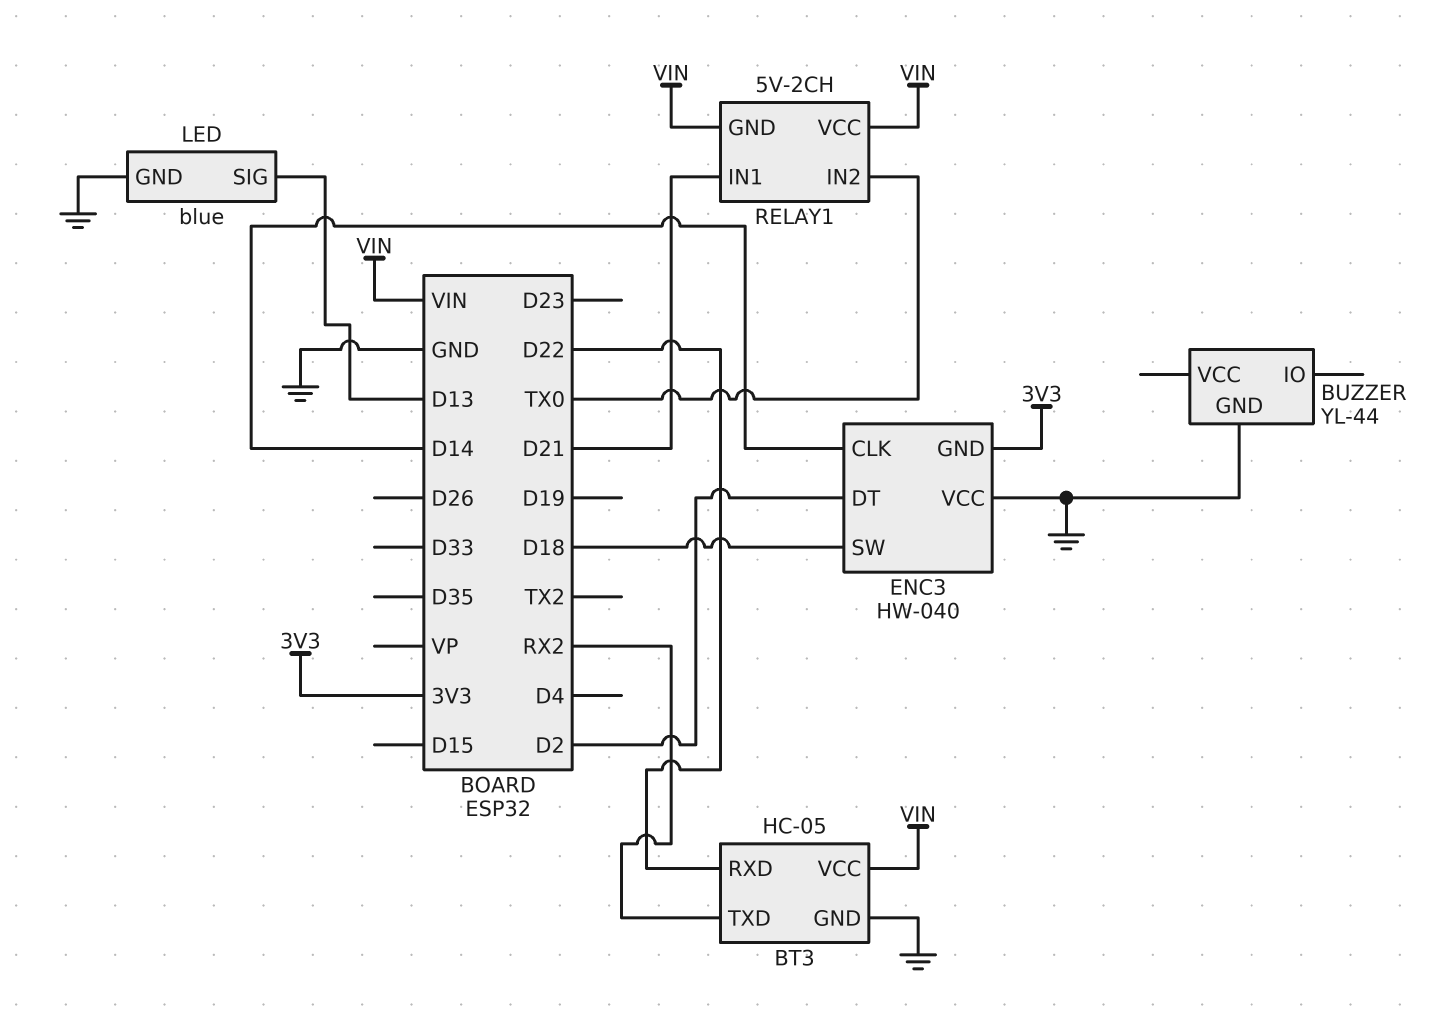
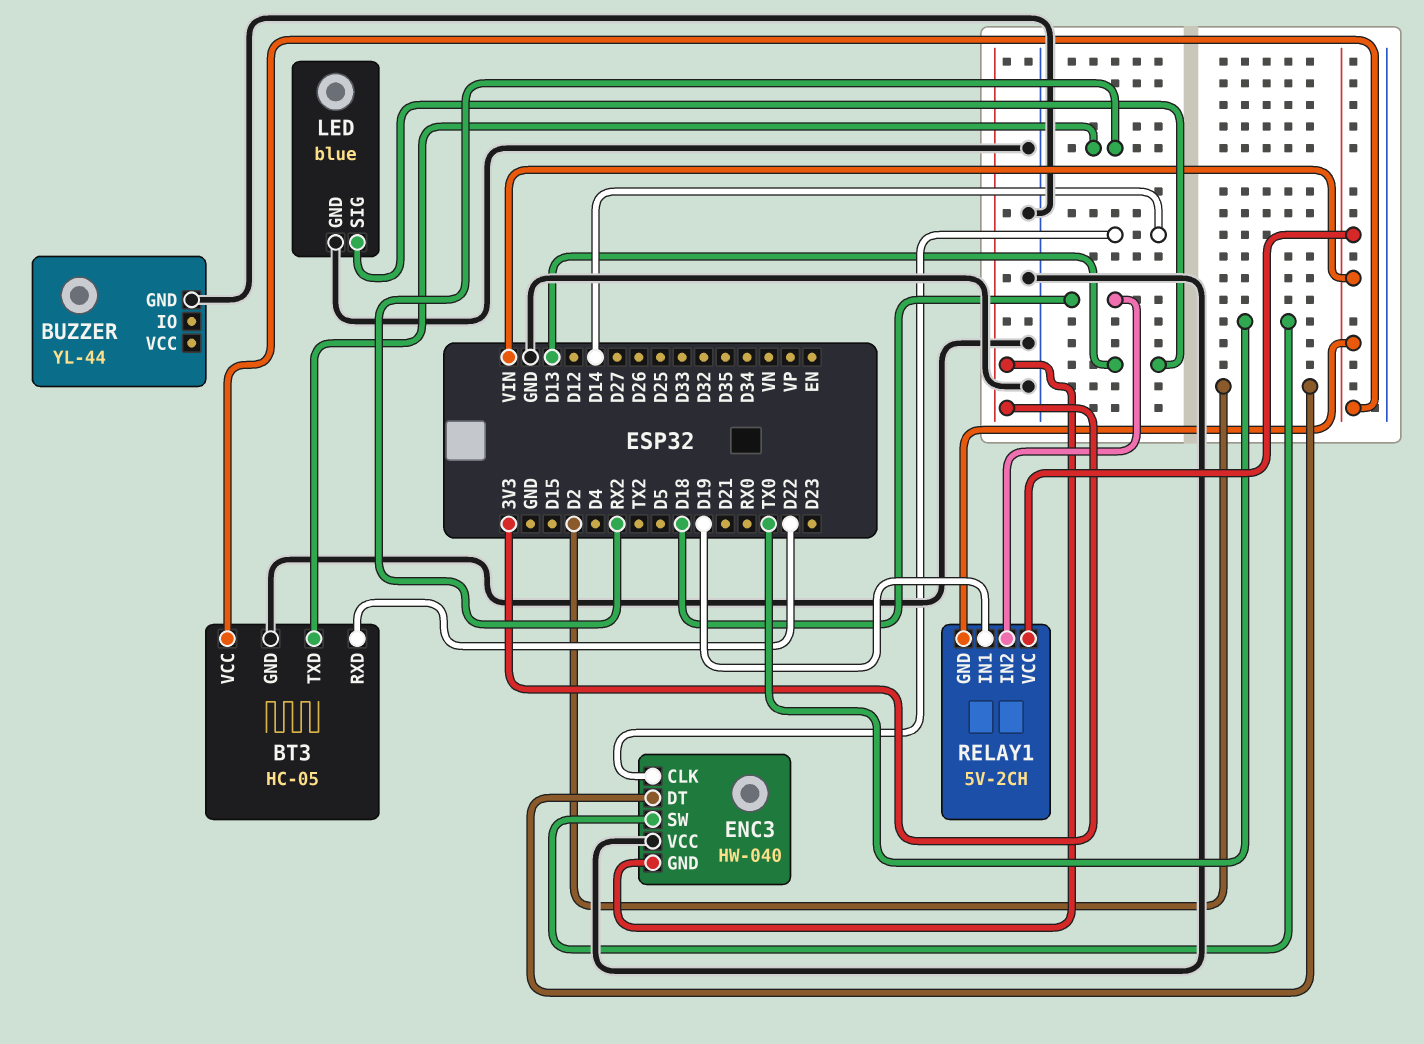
ENC3 pin SW: D18 -> TX0
RELAY1 pin IN1: D21 -> D19
RELAY1 pin IN2: TX0 -> D18

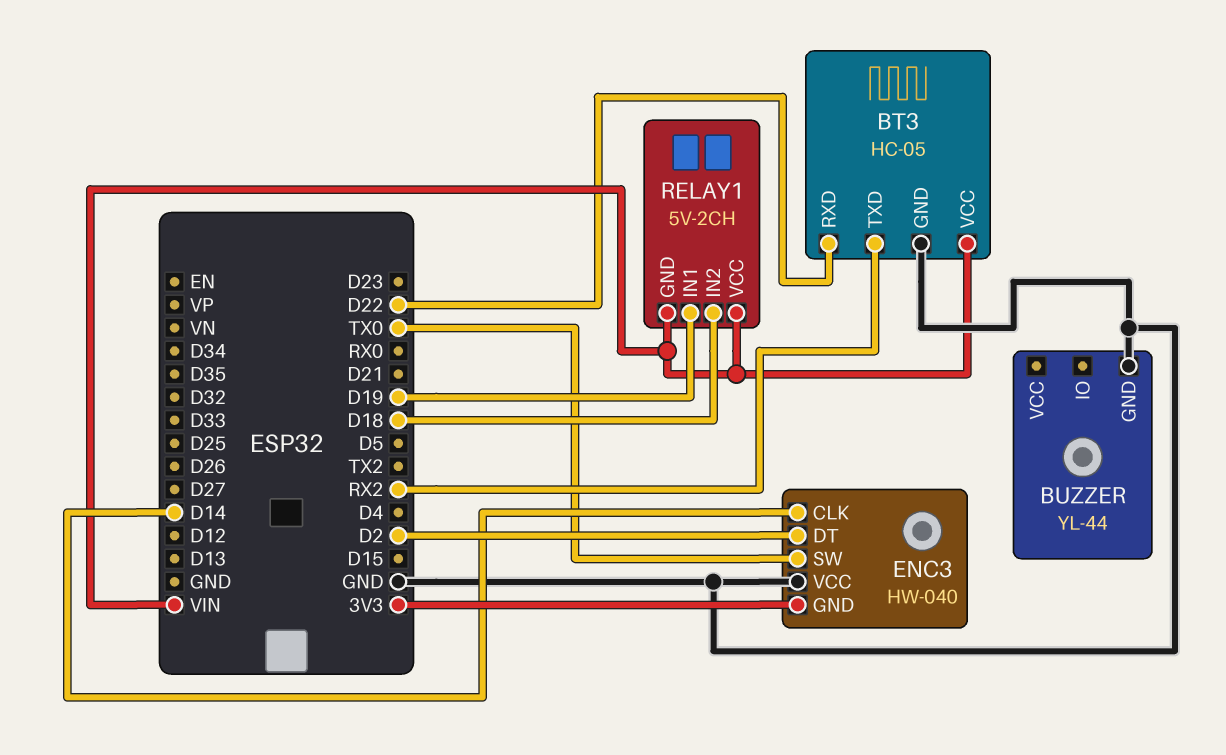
LED: blue -> none
LED pin GND: GND -> none
LED pin SIG: D13 -> none

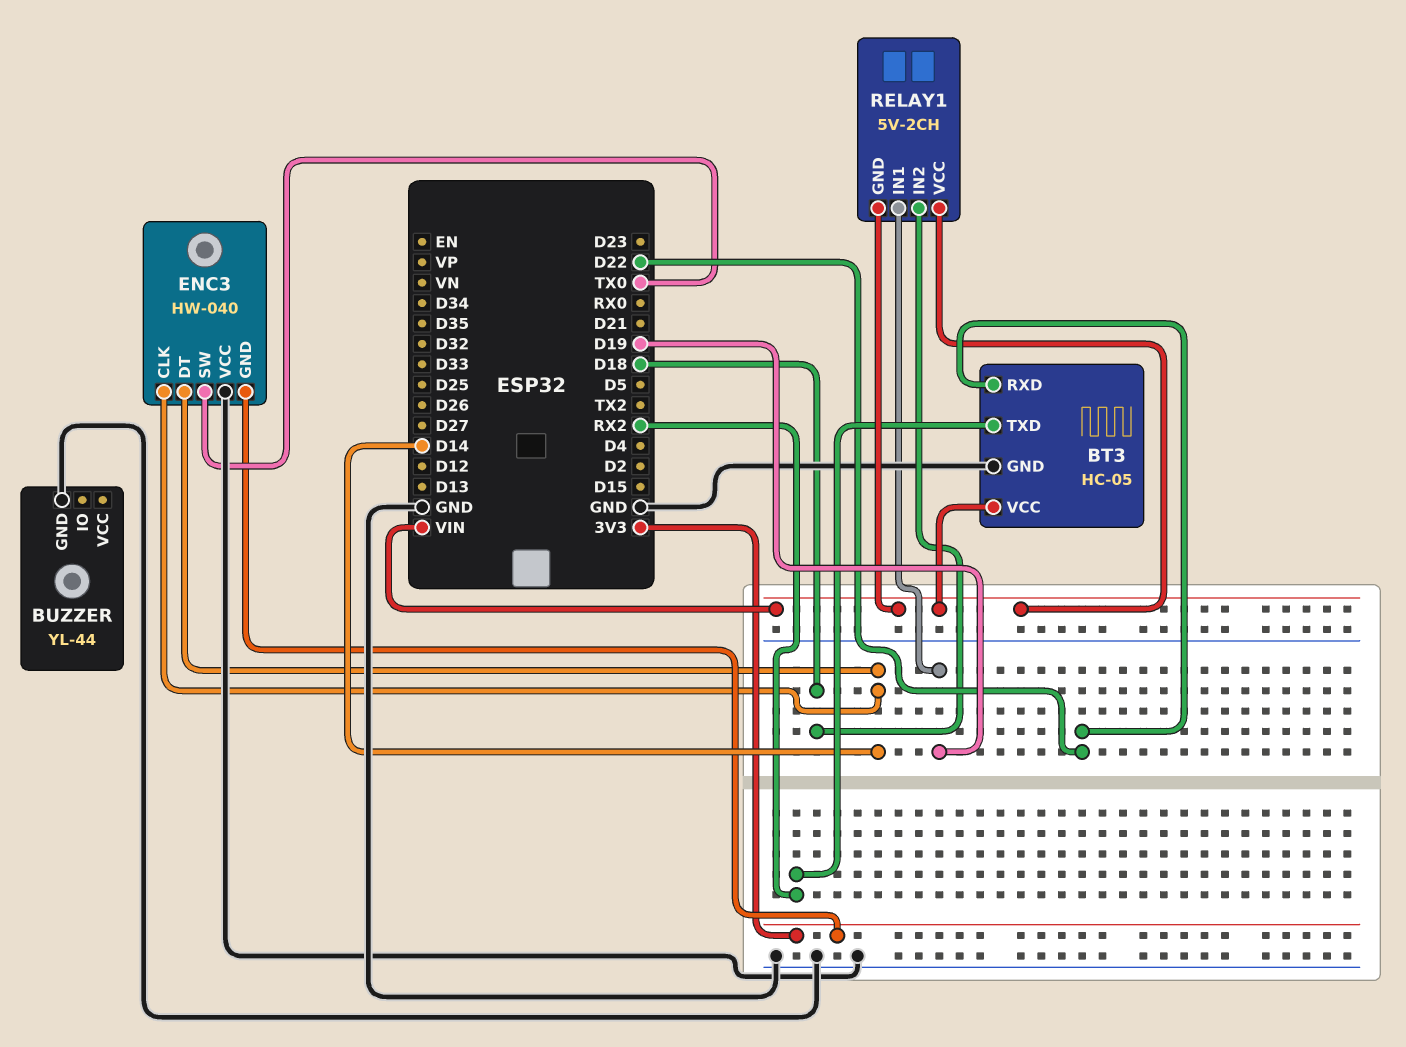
ENC3 pin DT: D2 -> D14

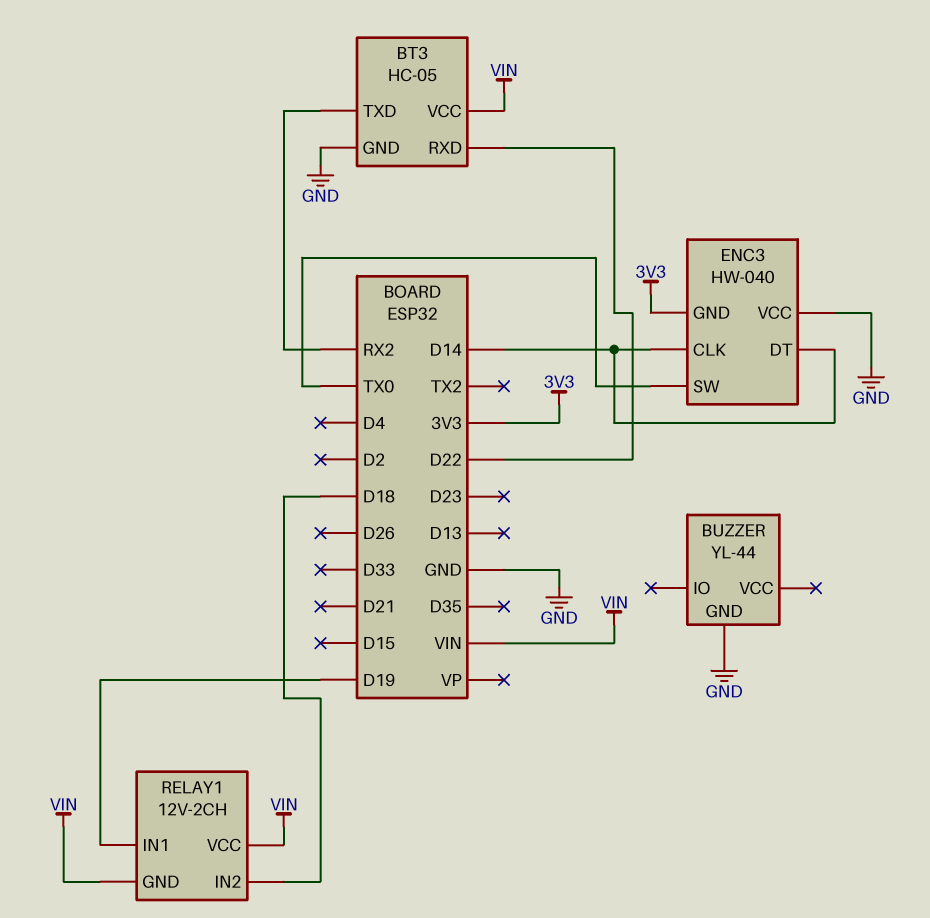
RELAY1: 5V-2CH -> 12V-2CH

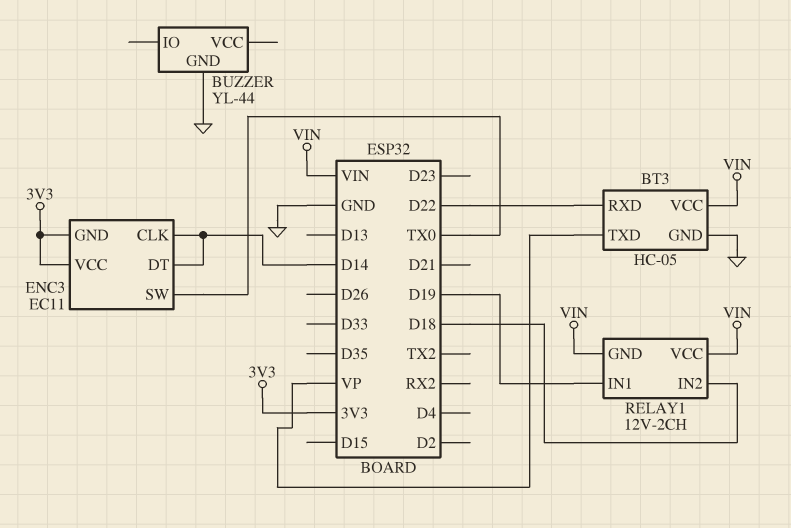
BT3 pin TXD: RX2 -> VP
ENC3: HW-040 -> EC11
ENC3 pin VCC: GND -> 3V3

